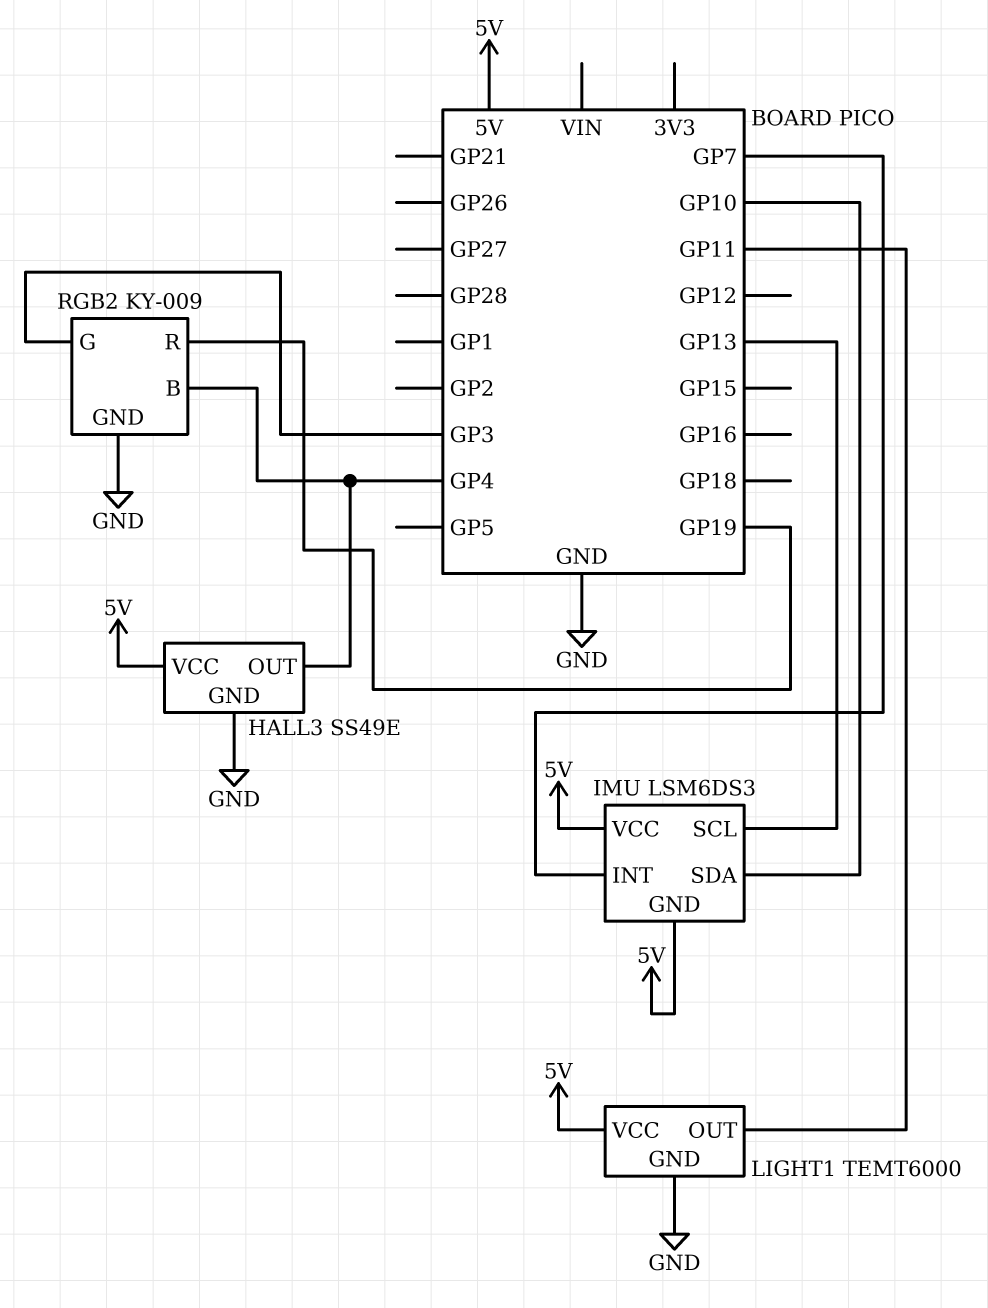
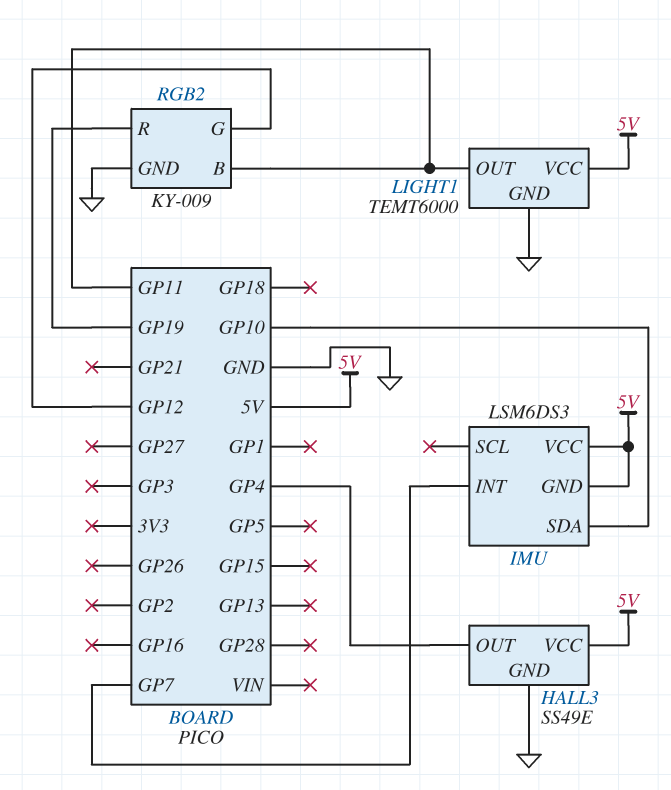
IMU pin SCL: GP13 -> none
RGB2 pin B: GP4 -> GP11
RGB2 pin G: GP3 -> GP12

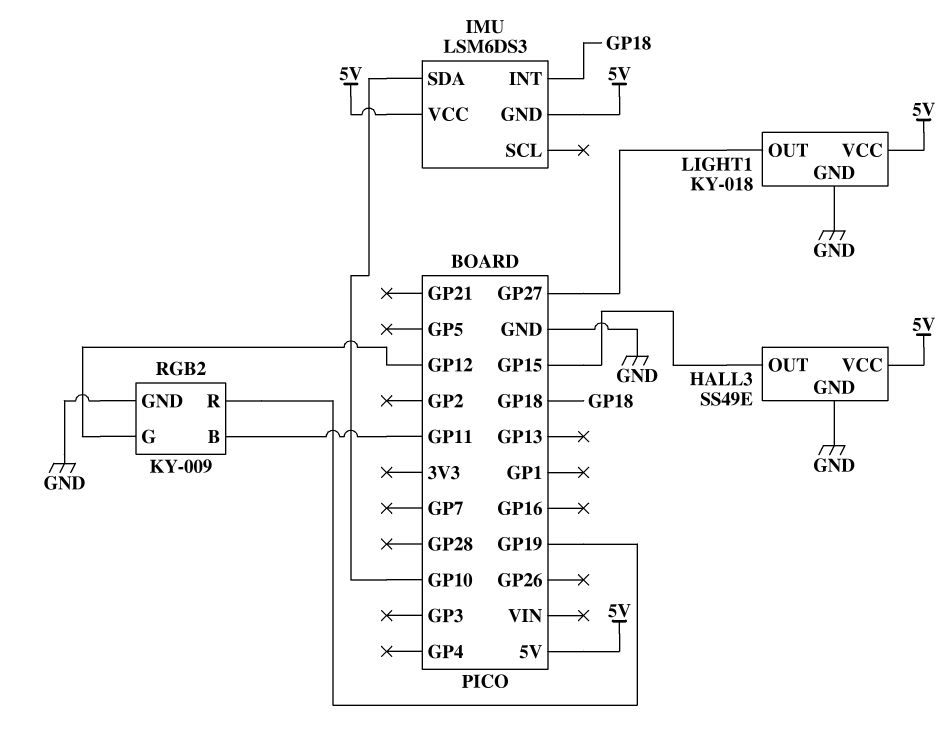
HALL3 pin OUT: GP4 -> GP15
IMU pin INT: GP7 -> GP18
LIGHT1: TEMT6000 -> KY-018
LIGHT1 pin OUT: GP11 -> GP27

